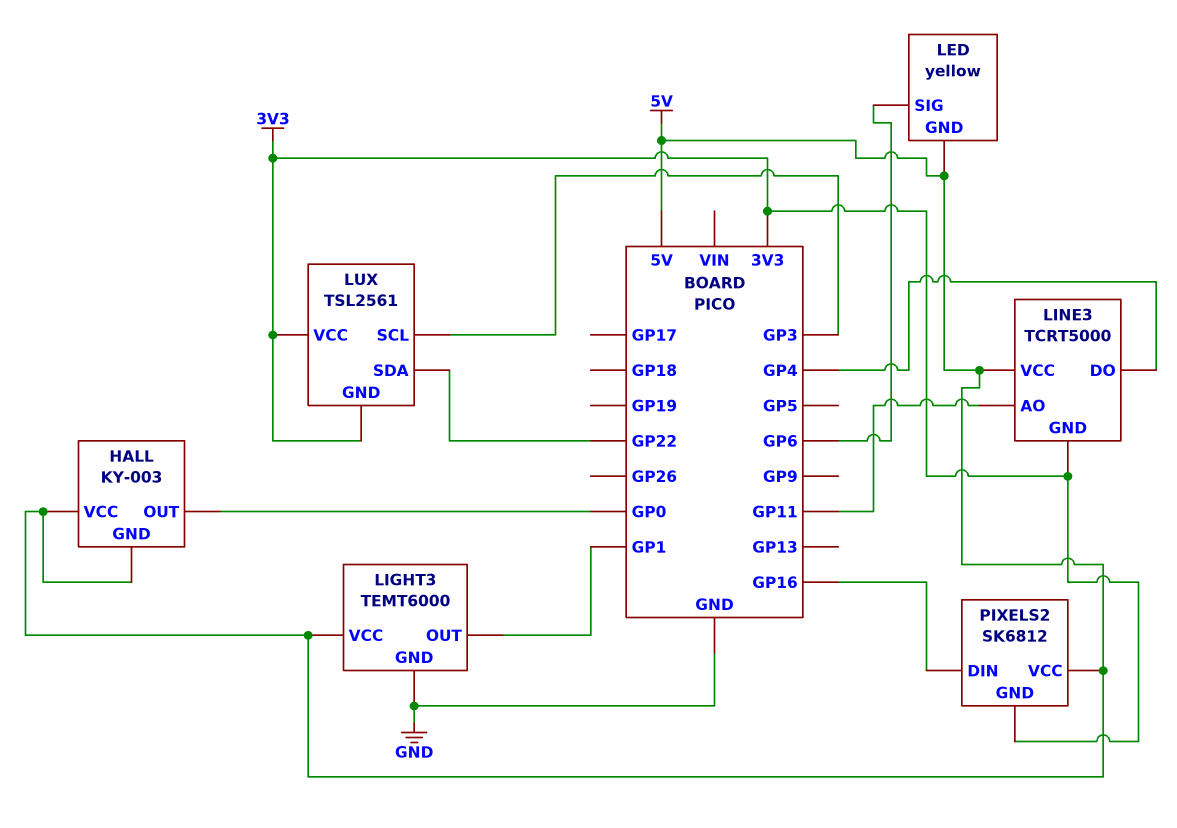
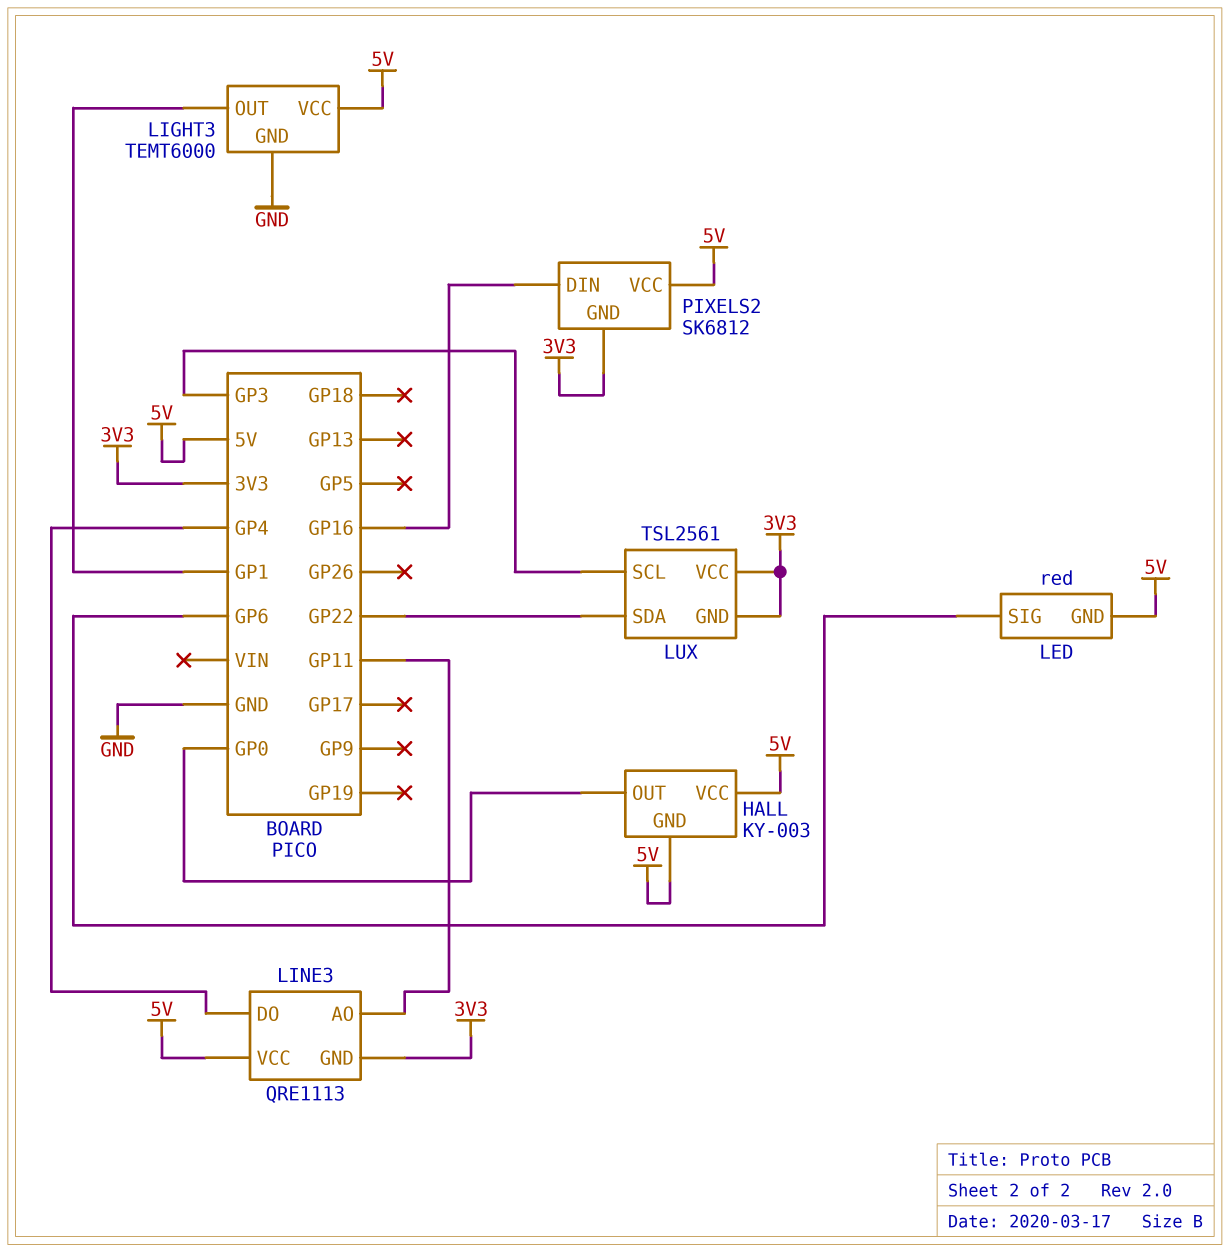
LED: yellow -> red
LINE3: TCRT5000 -> QRE1113

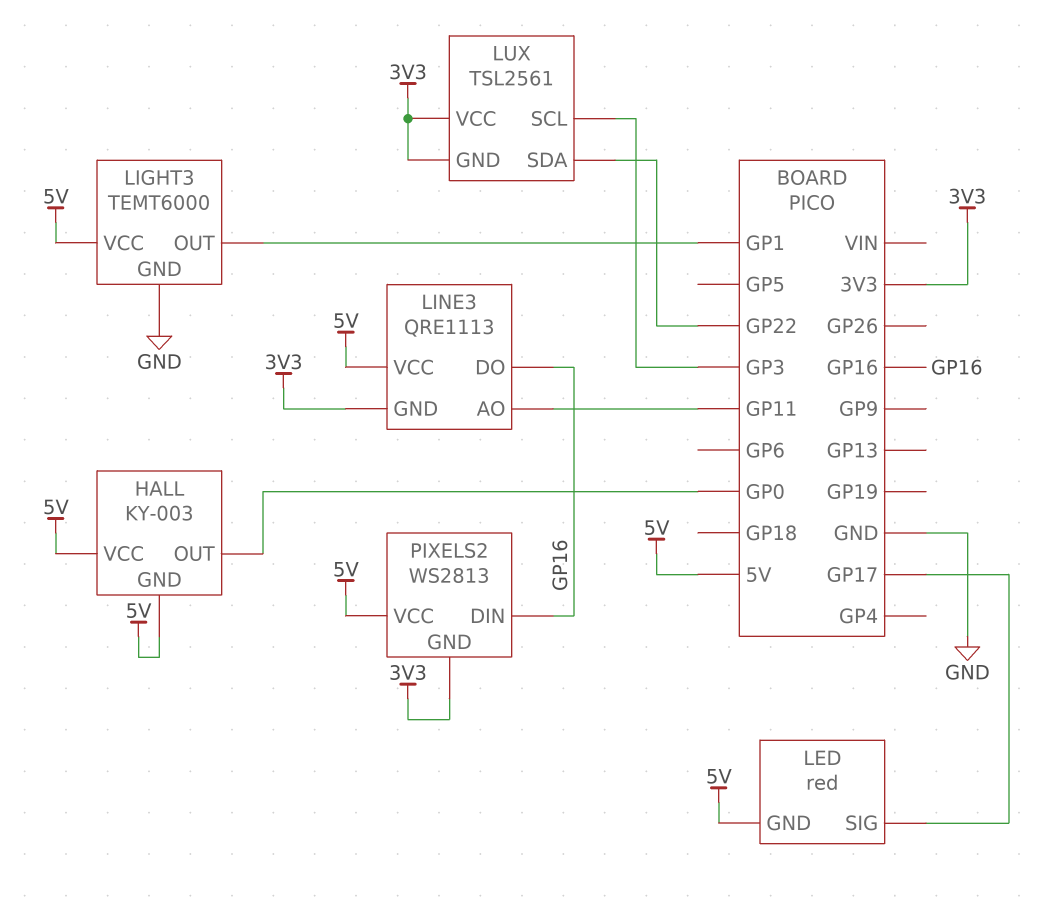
LED pin SIG: GP6 -> GP17
LINE3 pin DO: GP4 -> GP16
PIXELS2: SK6812 -> WS2813

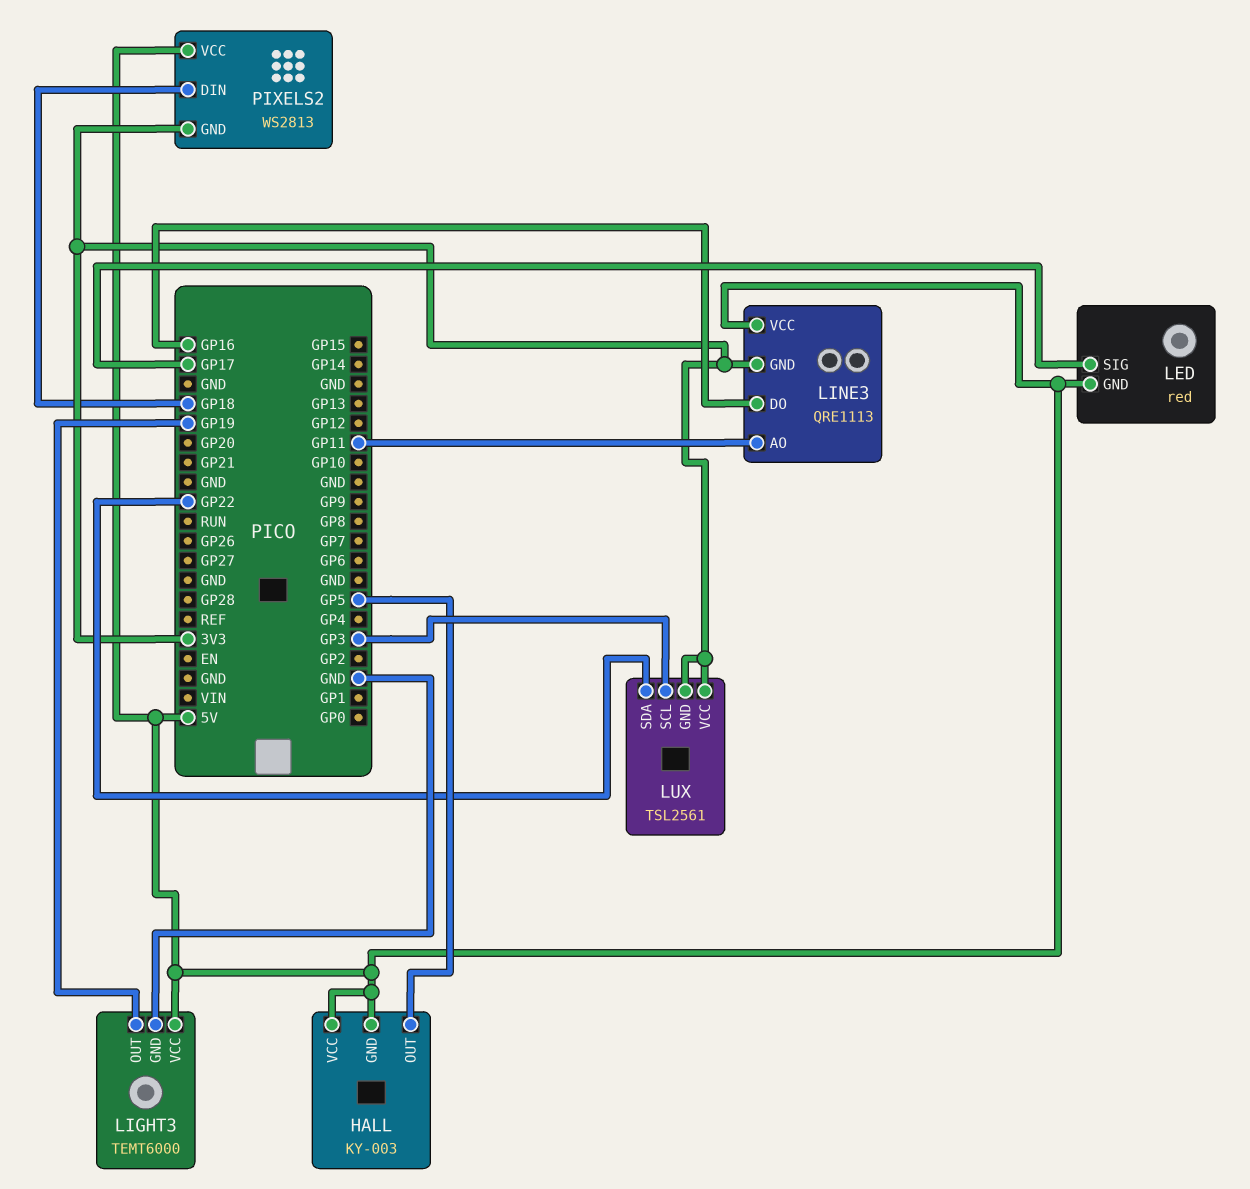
HALL pin OUT: GP0 -> GP5
LIGHT3 pin OUT: GP1 -> GP19
PIXELS2 pin DIN: GP16 -> GP18

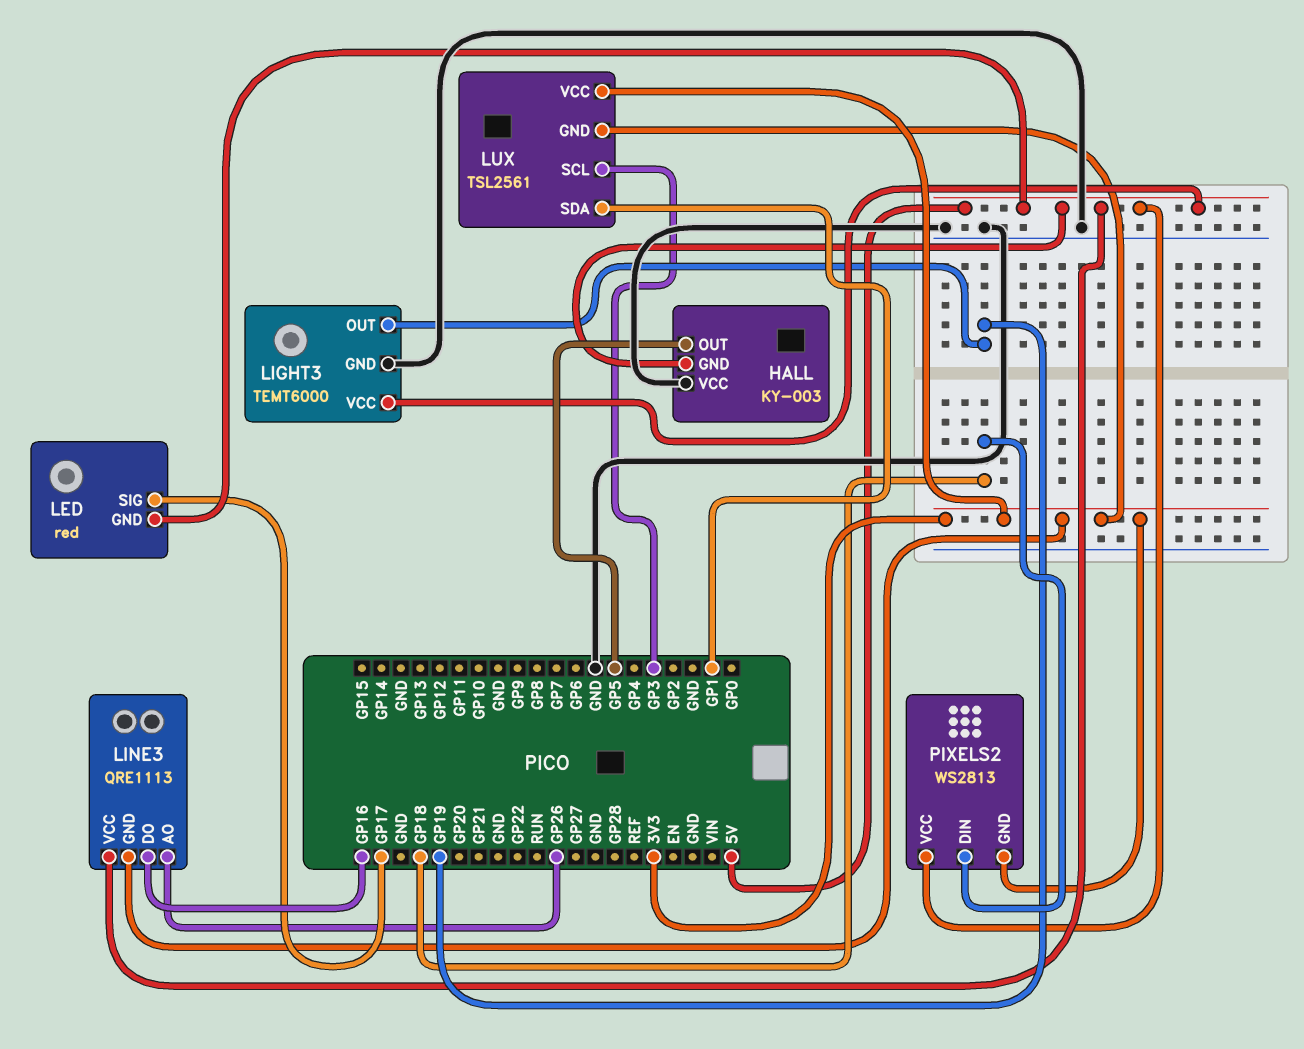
HALL pin VCC: 5V -> GND
LINE3 pin AO: GP11 -> GP26
LUX pin SDA: GP22 -> GP1

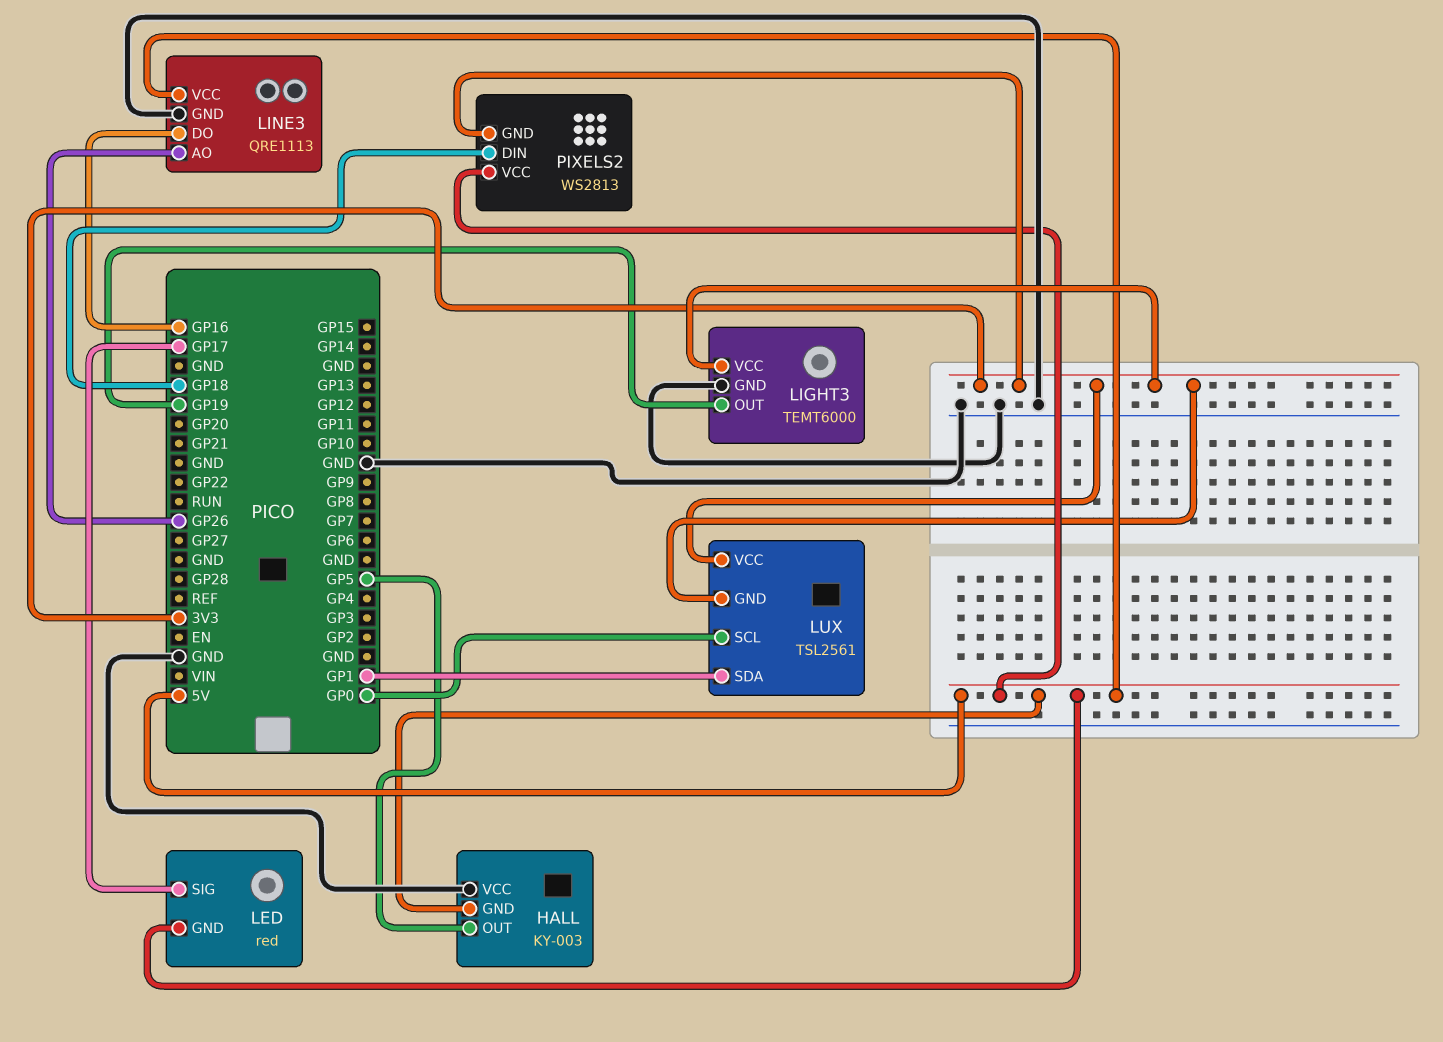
LIGHT3 pin VCC: 5V -> 3V3
LINE3 pin GND: 3V3 -> GND
LUX pin SCL: GP3 -> GP0

